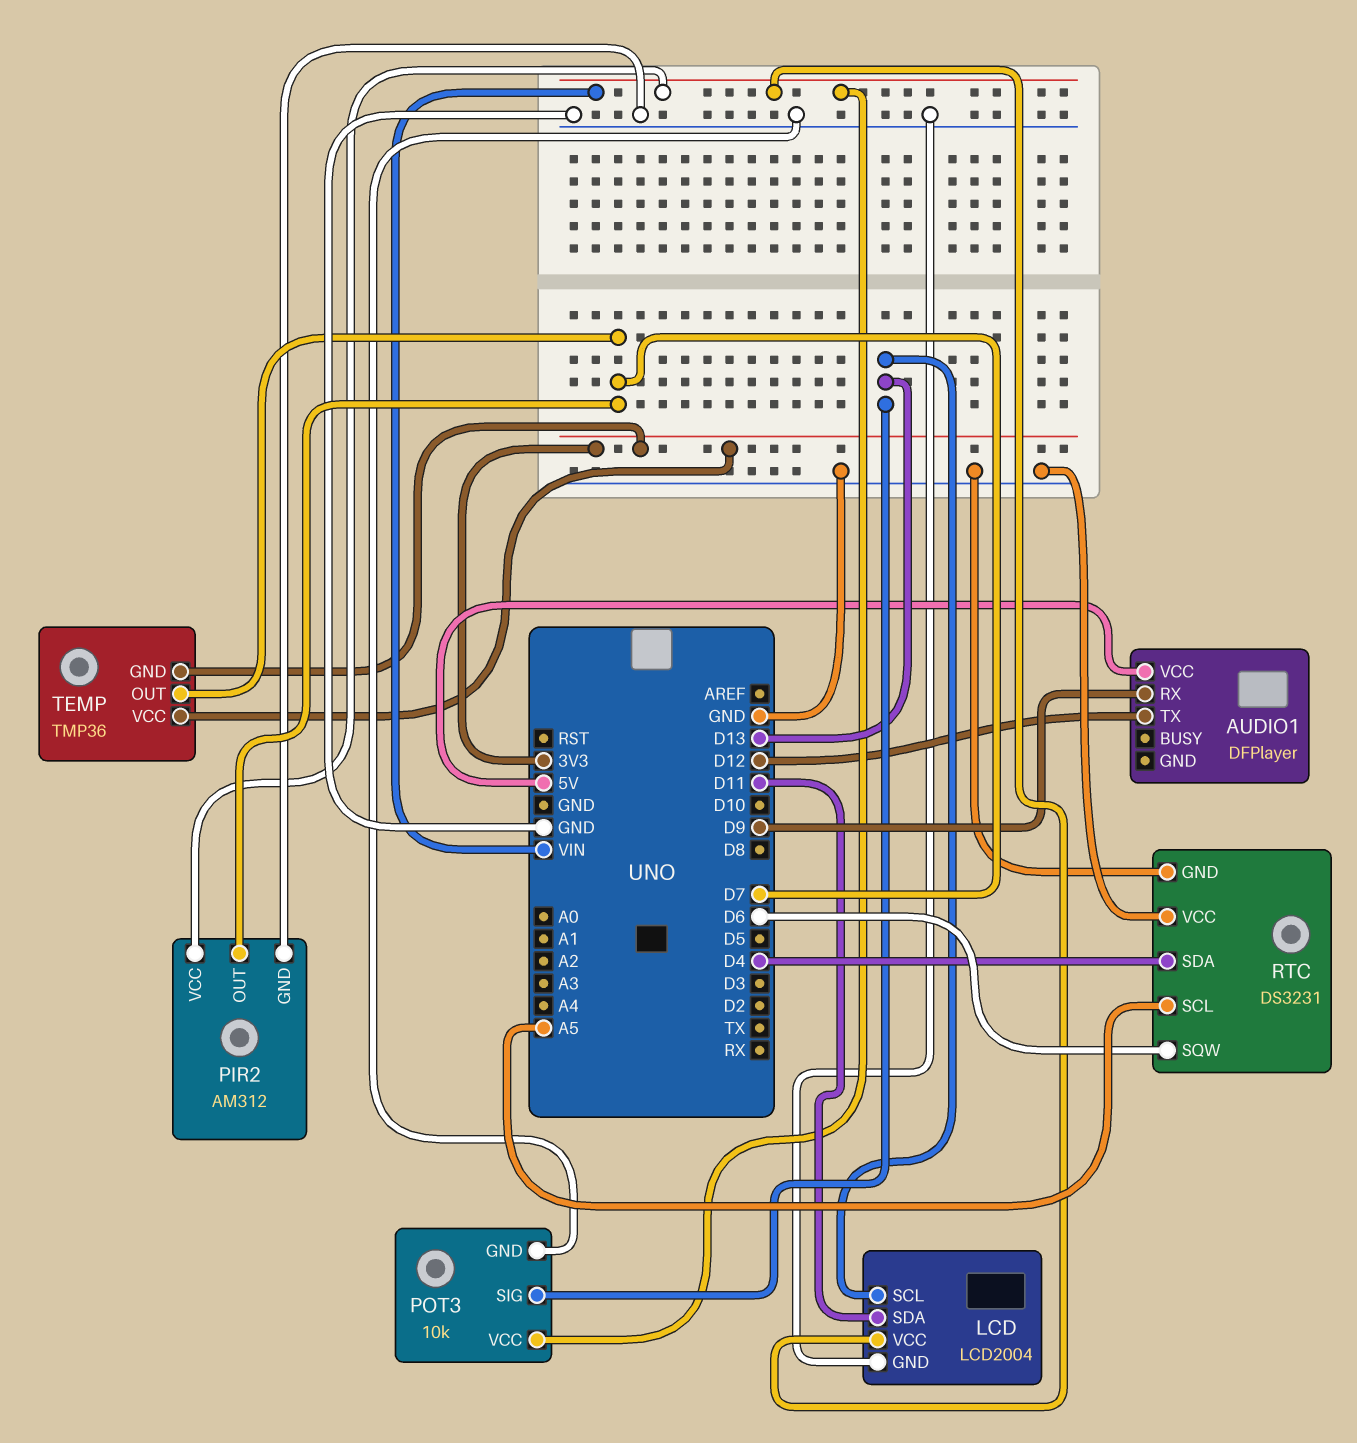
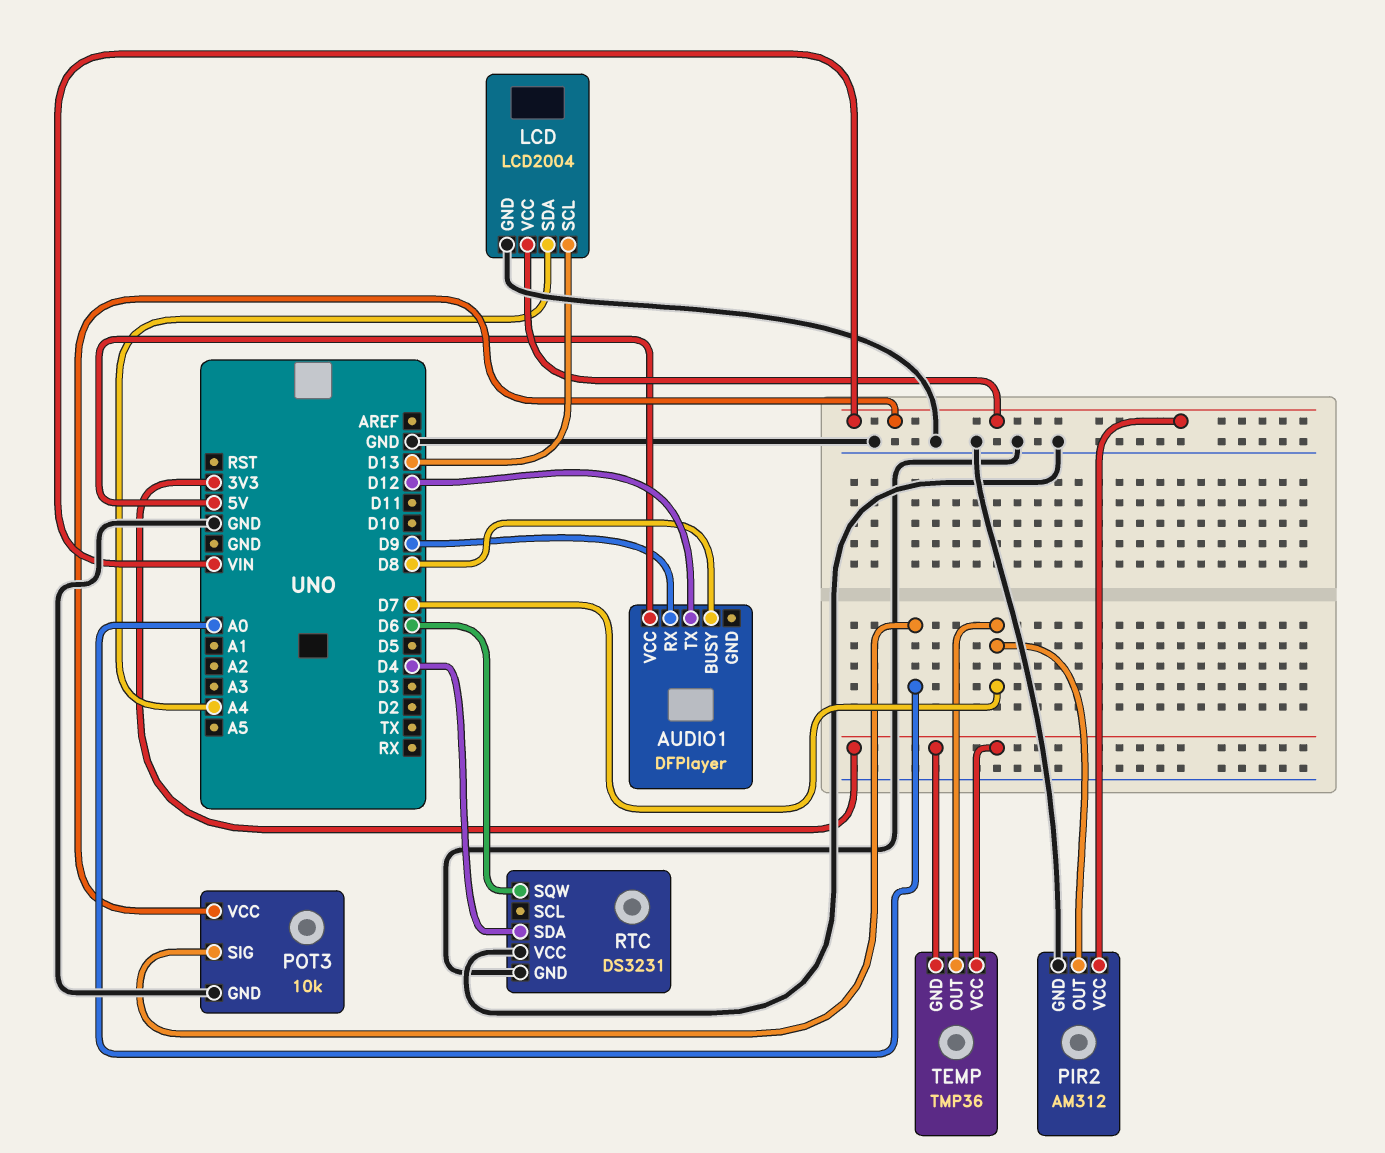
AUDIO1 pin BUSY: none -> D8
LCD pin SDA: D11 -> A4
POT3 pin SIG: D13 -> A0
RTC pin SCL: A5 -> none

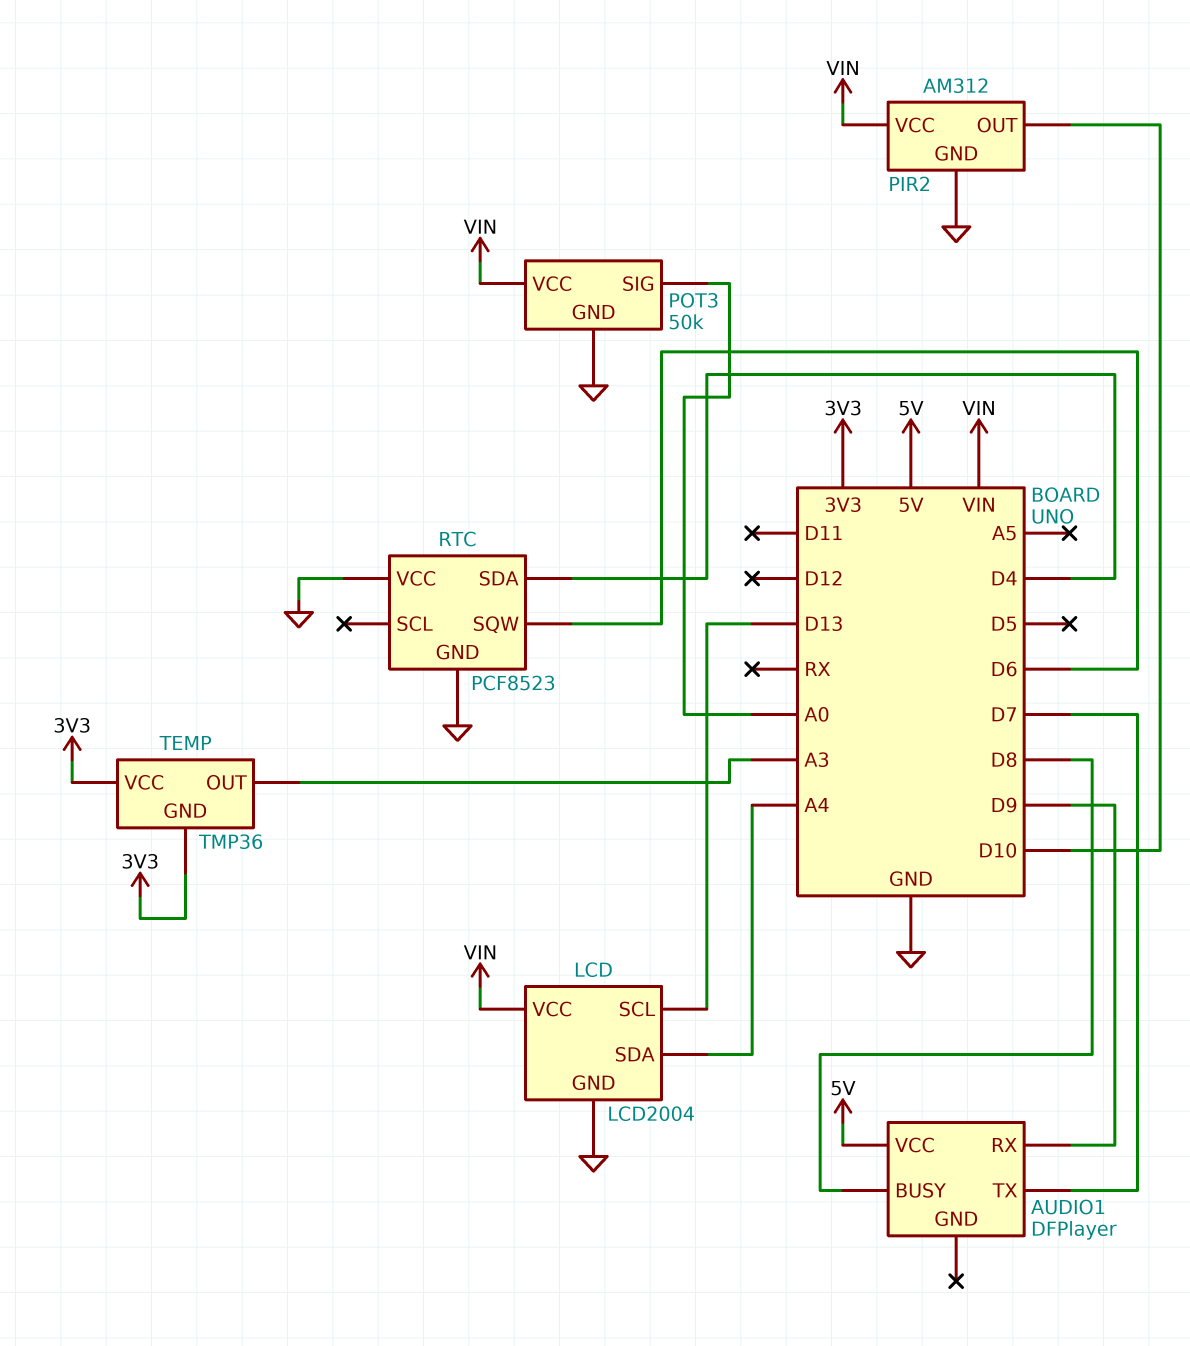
AUDIO1 pin TX: D12 -> D7
PIR2 pin OUT: D7 -> D10
POT3: 10k -> 50k
RTC: DS3231 -> PCF8523
TEMP pin OUT: D7 -> A3

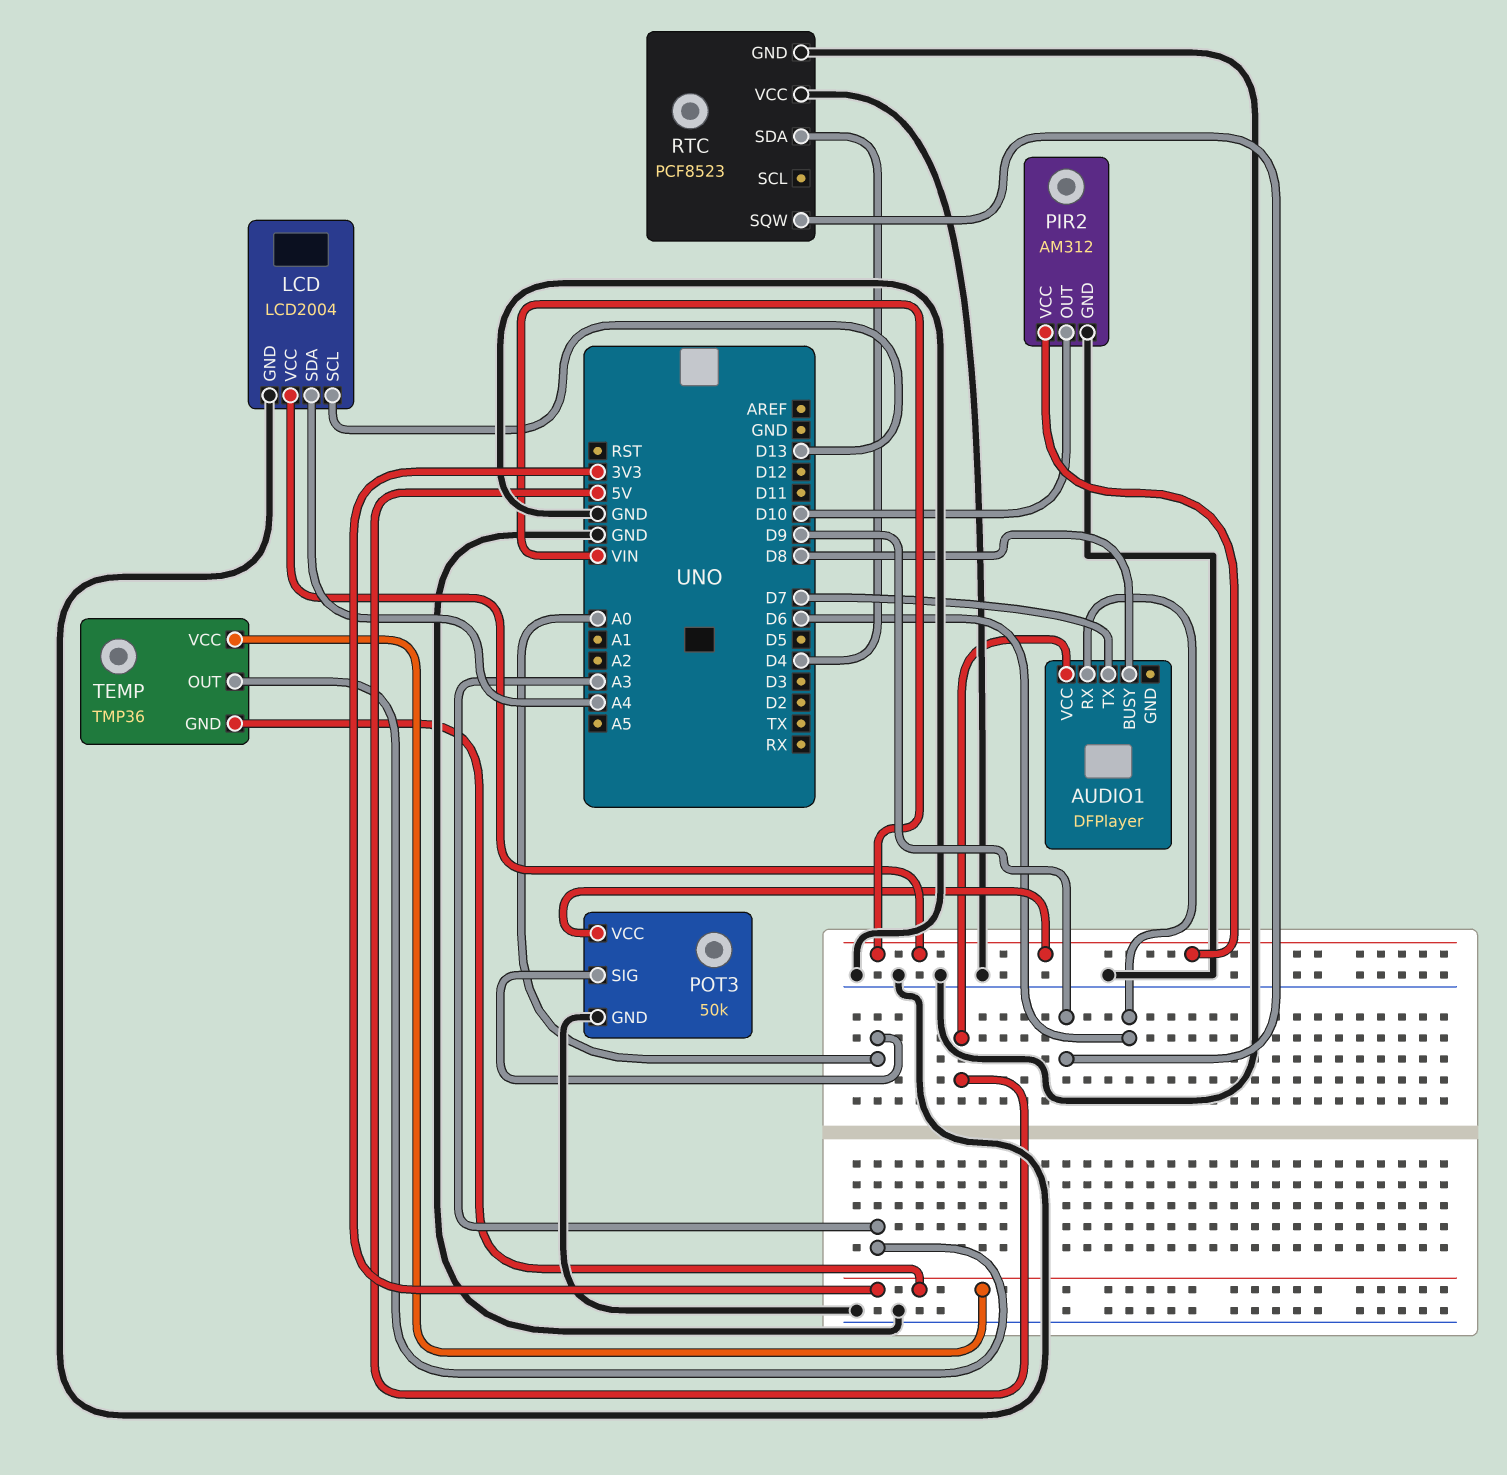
AUDIO1 pin RX: D9 -> D6
RTC pin SQW: D6 -> D9

